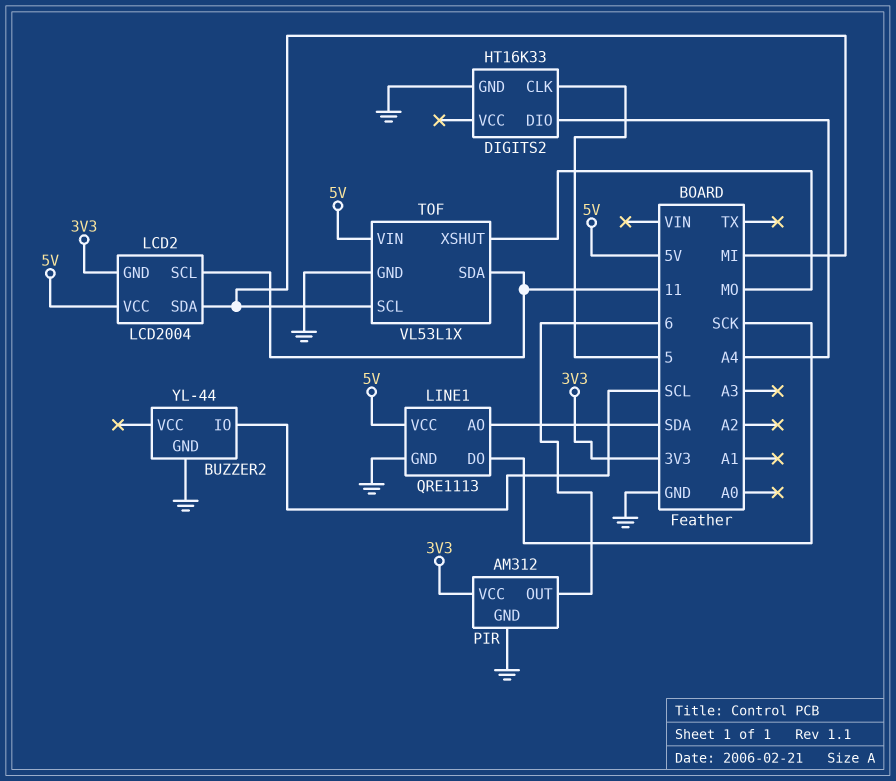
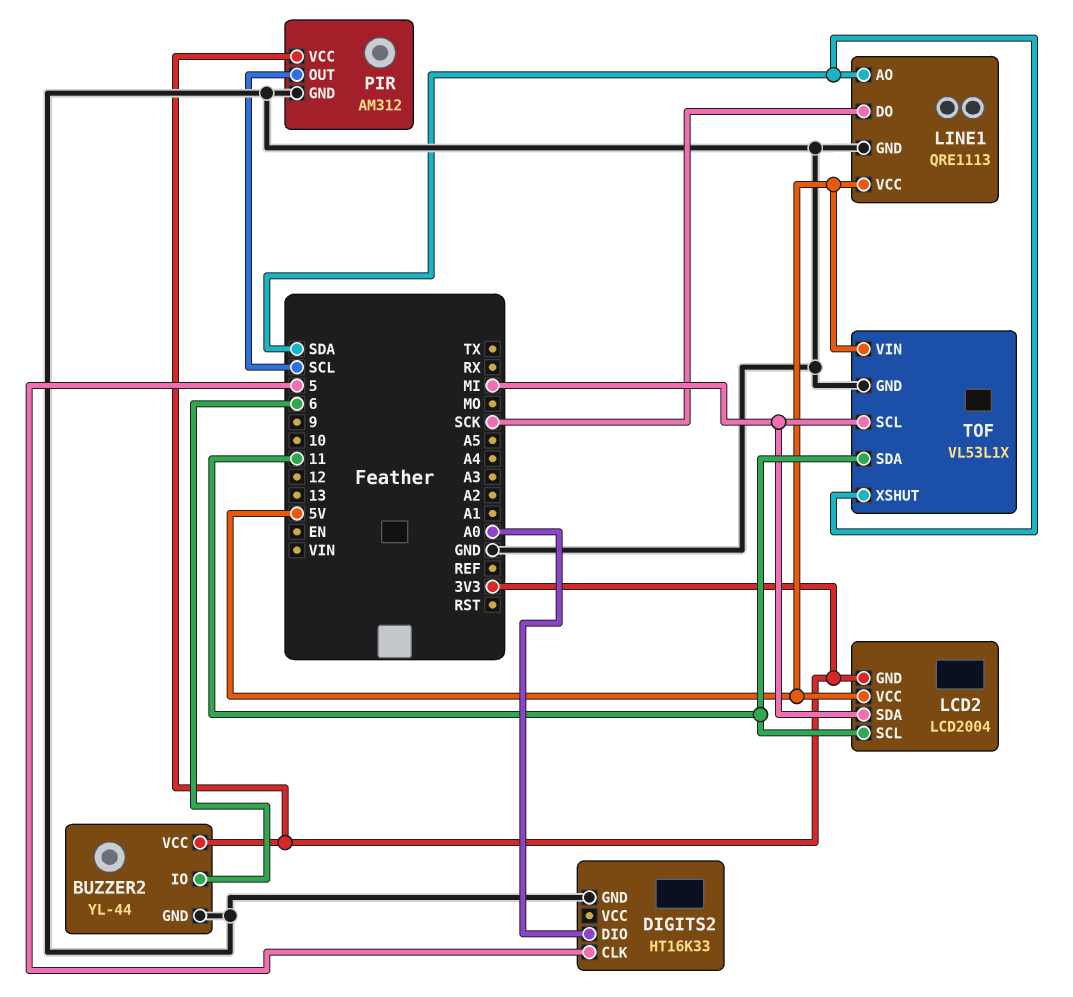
BUZZER2 pin IO: SCL -> 6
BUZZER2 pin VCC: none -> 3V3
DIGITS2 pin DIO: A4 -> A0
PIR pin OUT: 6 -> SCL
TOF pin XSHUT: MO -> SDA

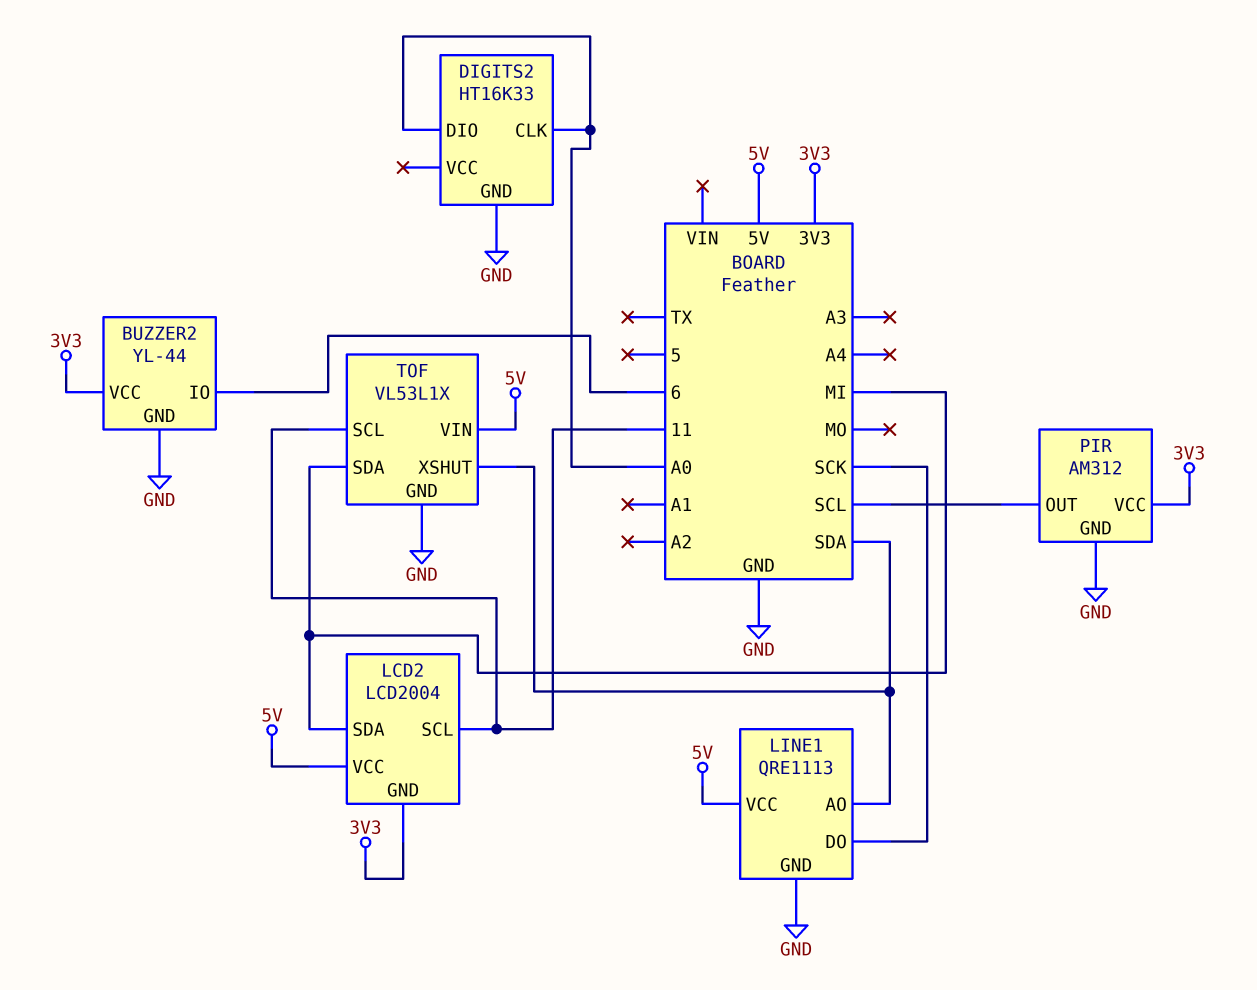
DIGITS2 pin CLK: 5 -> A0
TOF pin SCL: MI -> 11
TOF pin SDA: 11 -> MI

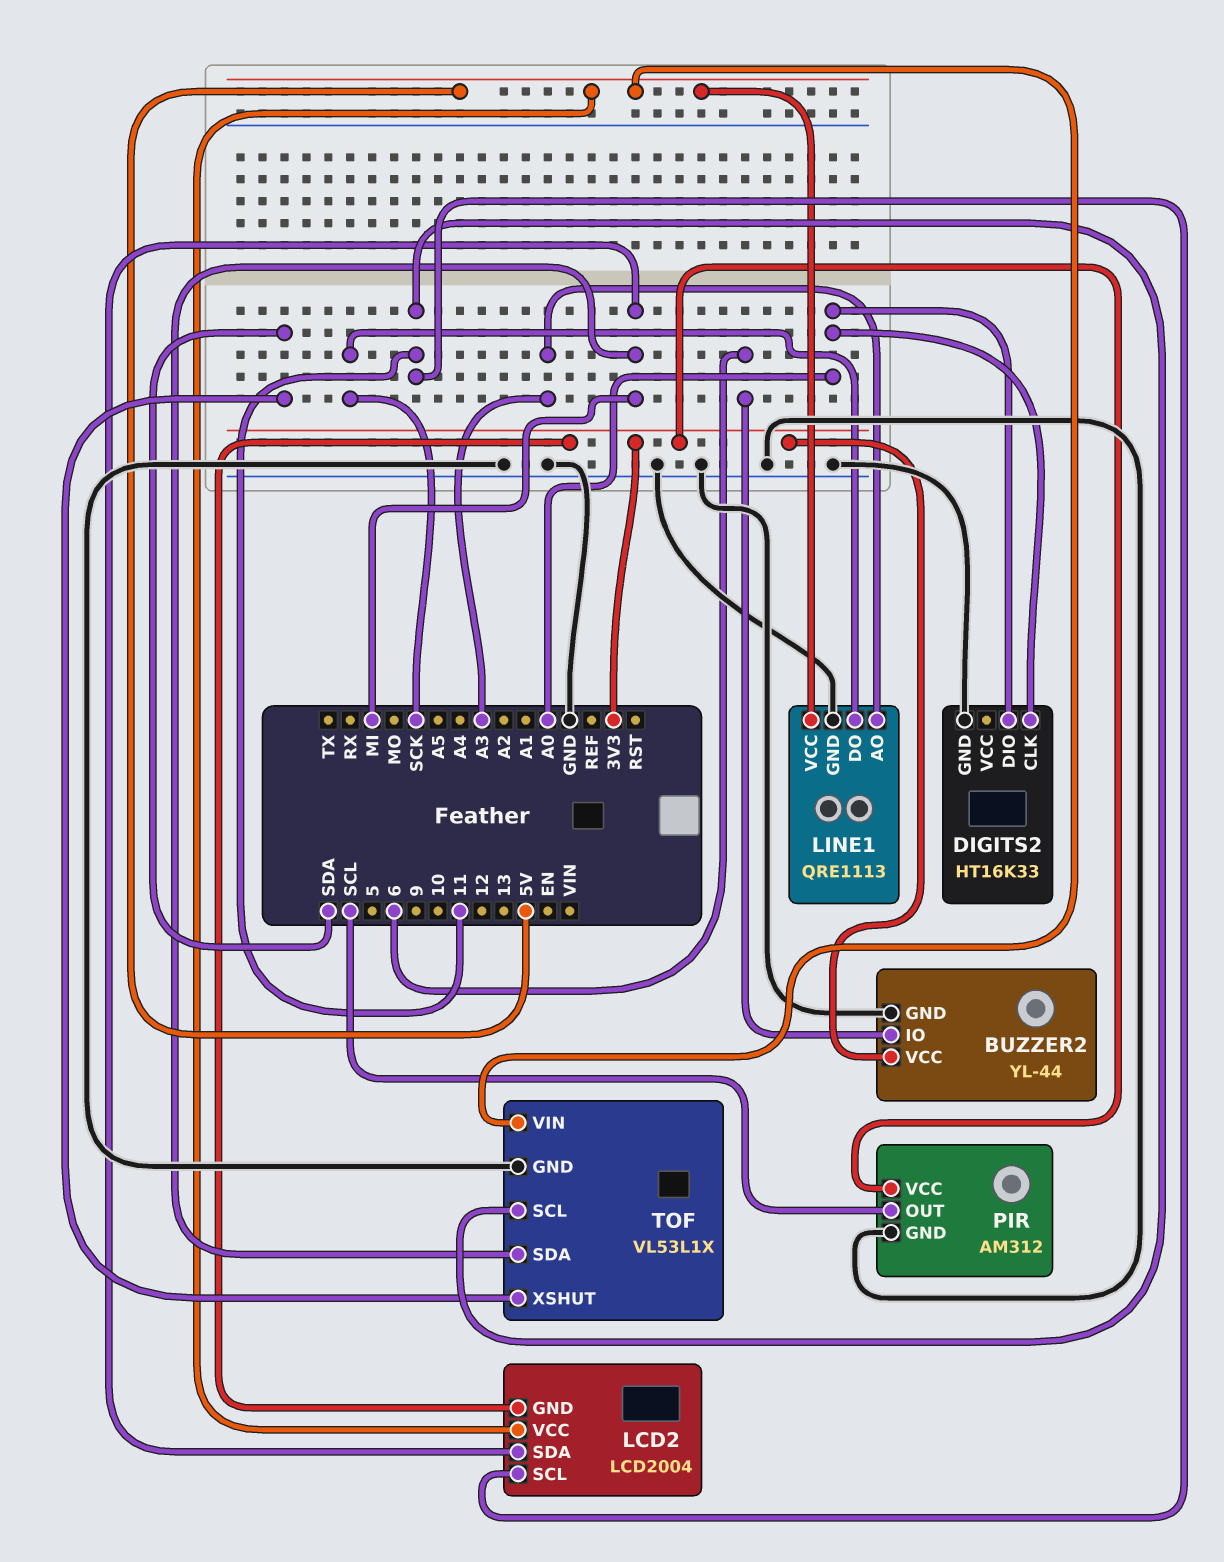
LINE1 pin AO: SDA -> A3

